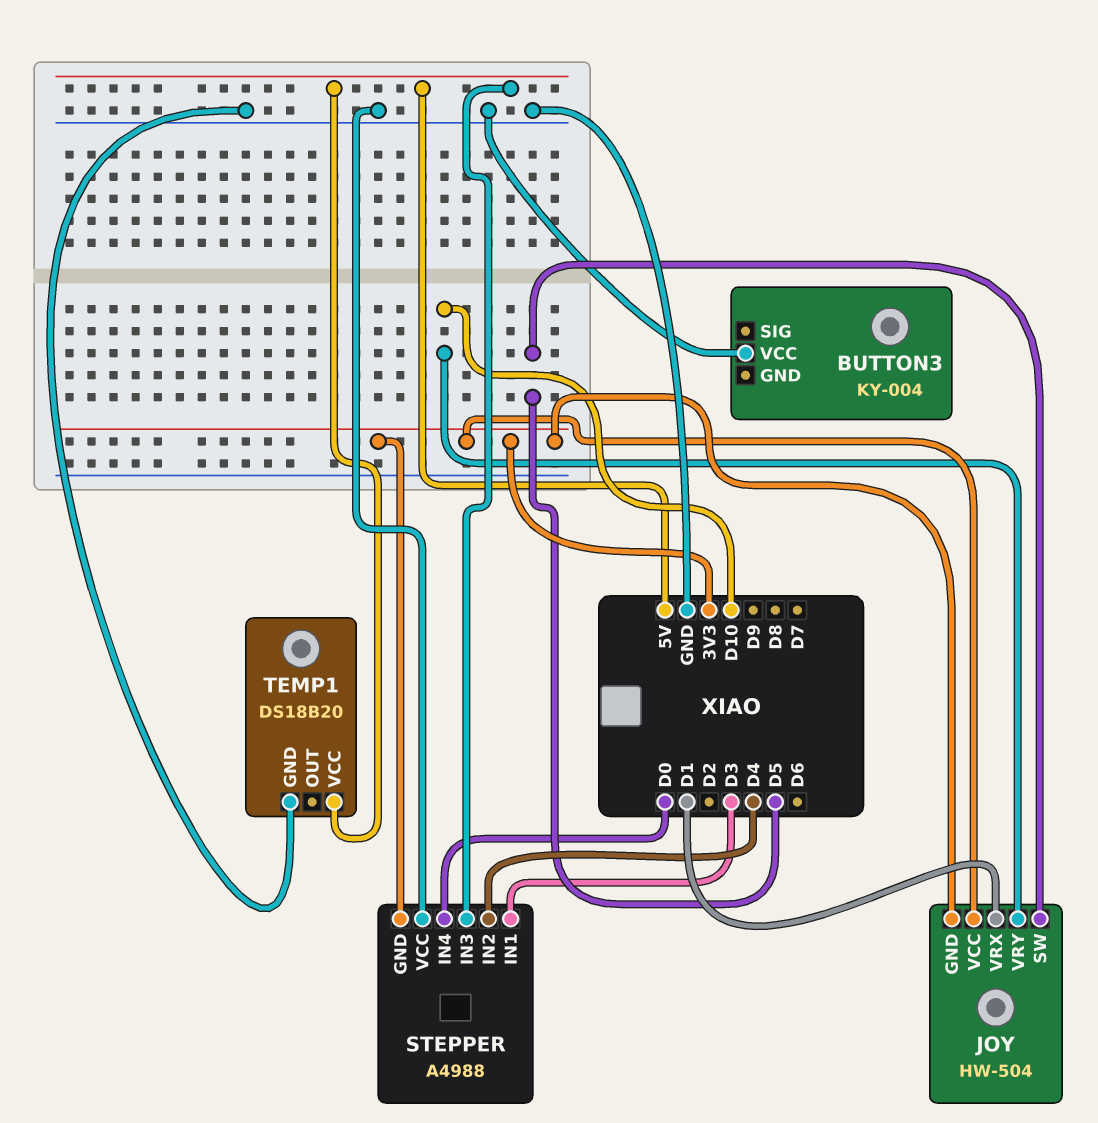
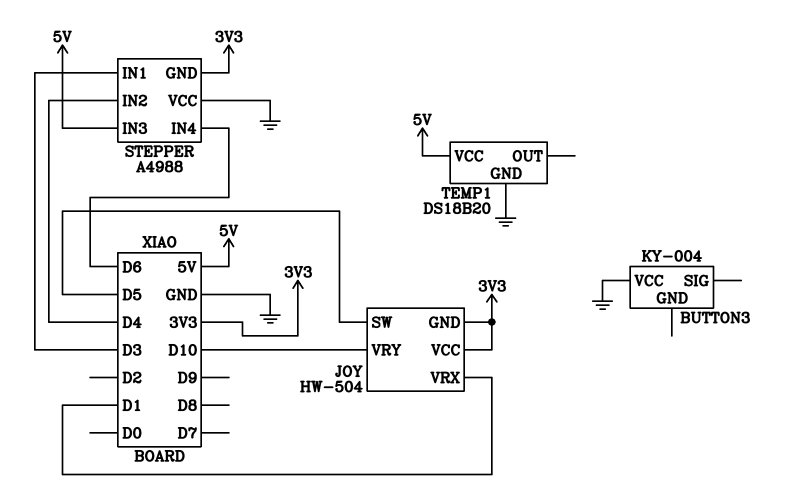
STEPPER pin IN4: D0 -> D6

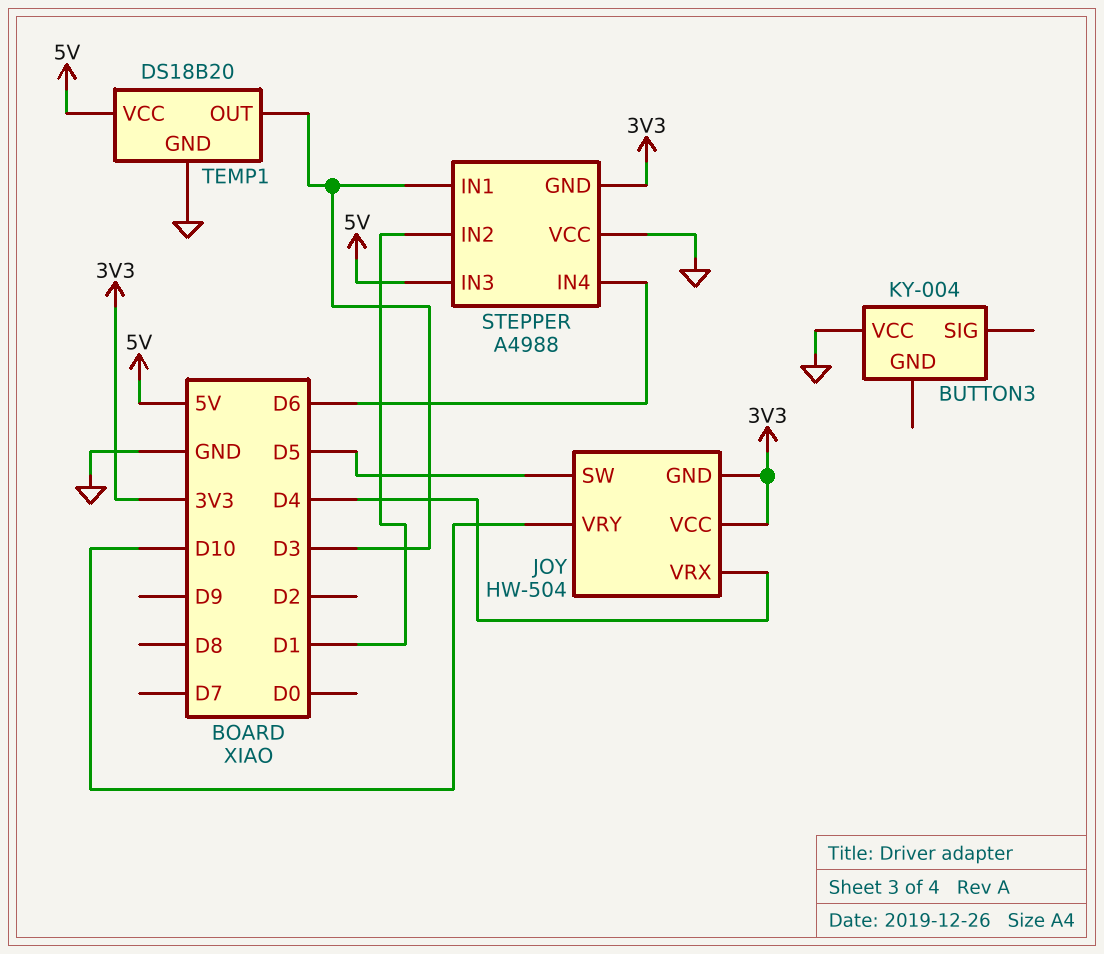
JOY pin VRX: D1 -> D4
STEPPER pin IN2: D4 -> D1
TEMP1 pin OUT: none -> D3

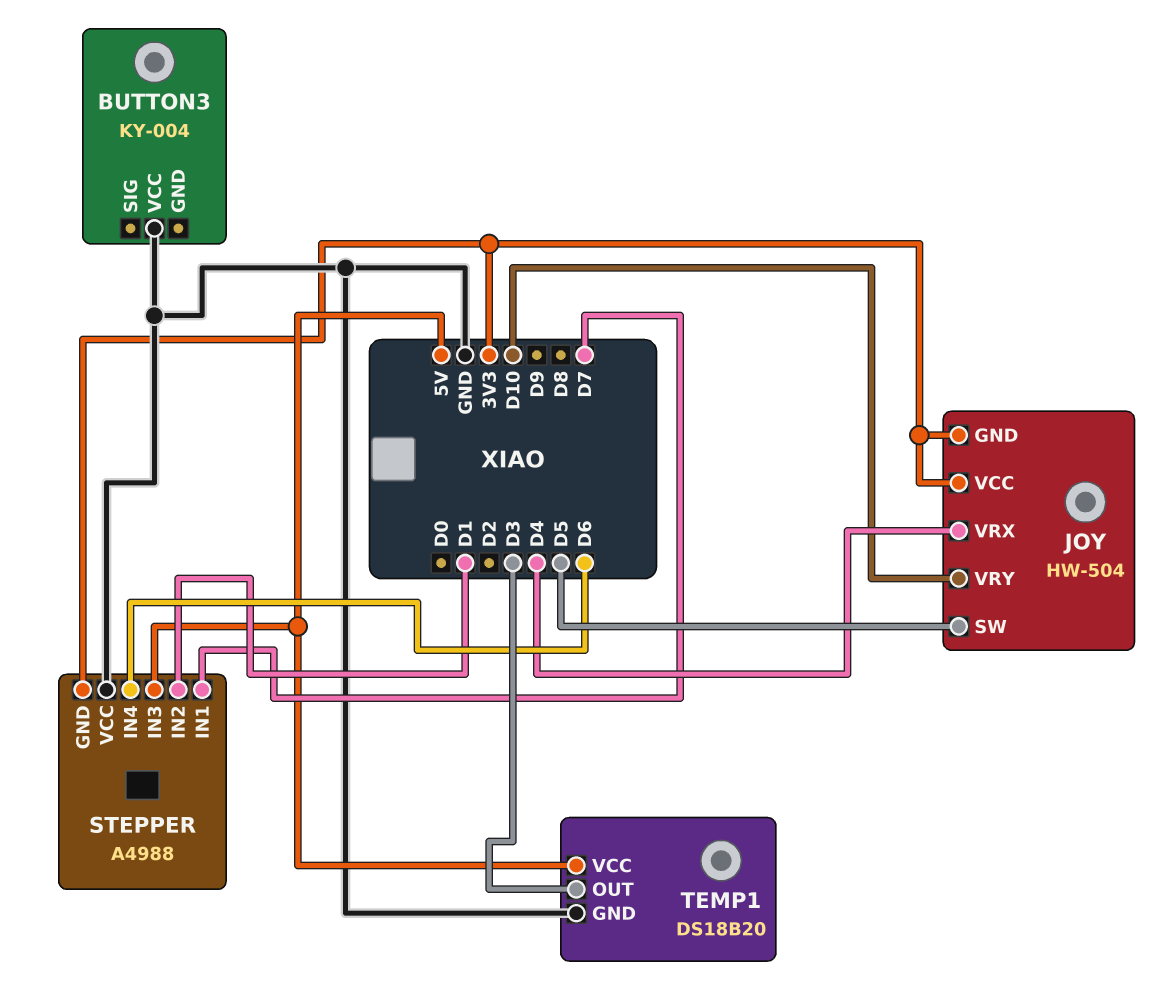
STEPPER pin IN1: D3 -> D7

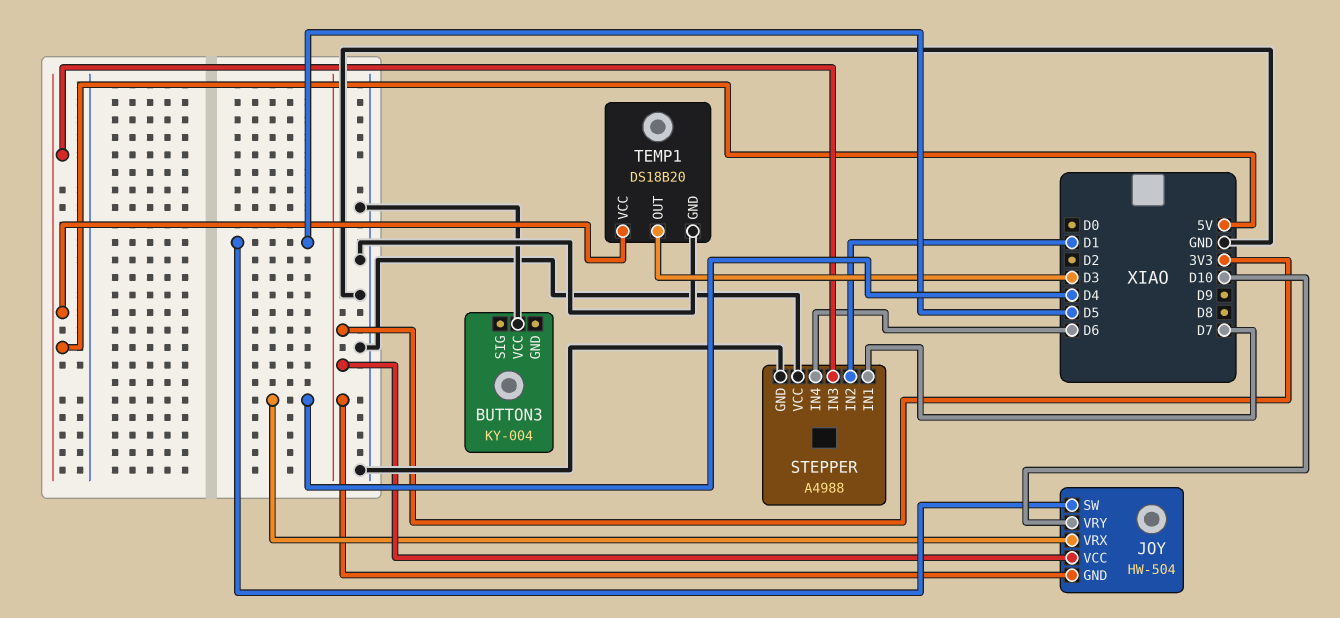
STEPPER pin GND: 3V3 -> GND

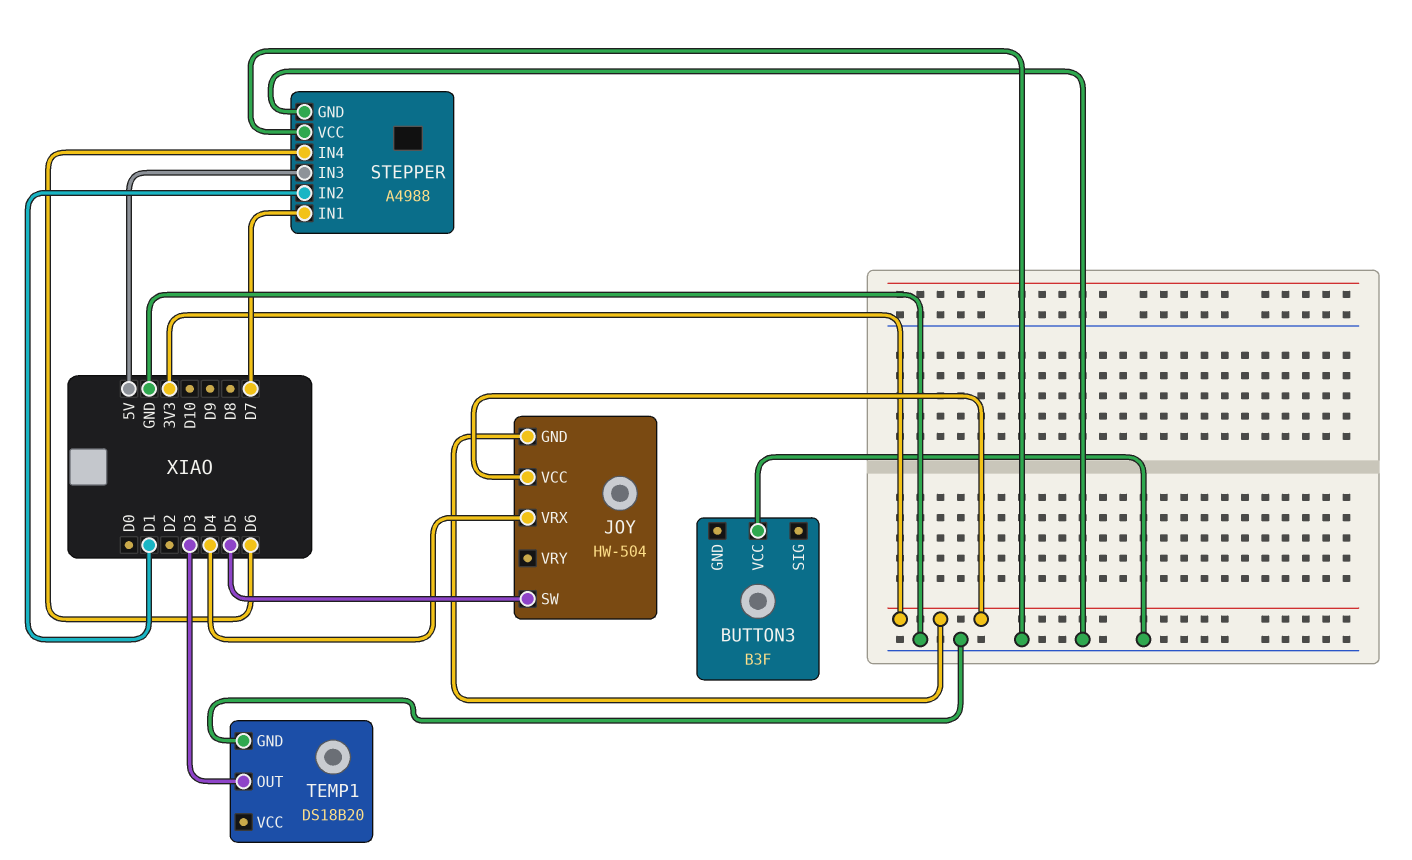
BUTTON3: KY-004 -> B3F
JOY pin VRY: D10 -> none
TEMP1 pin VCC: 5V -> none

